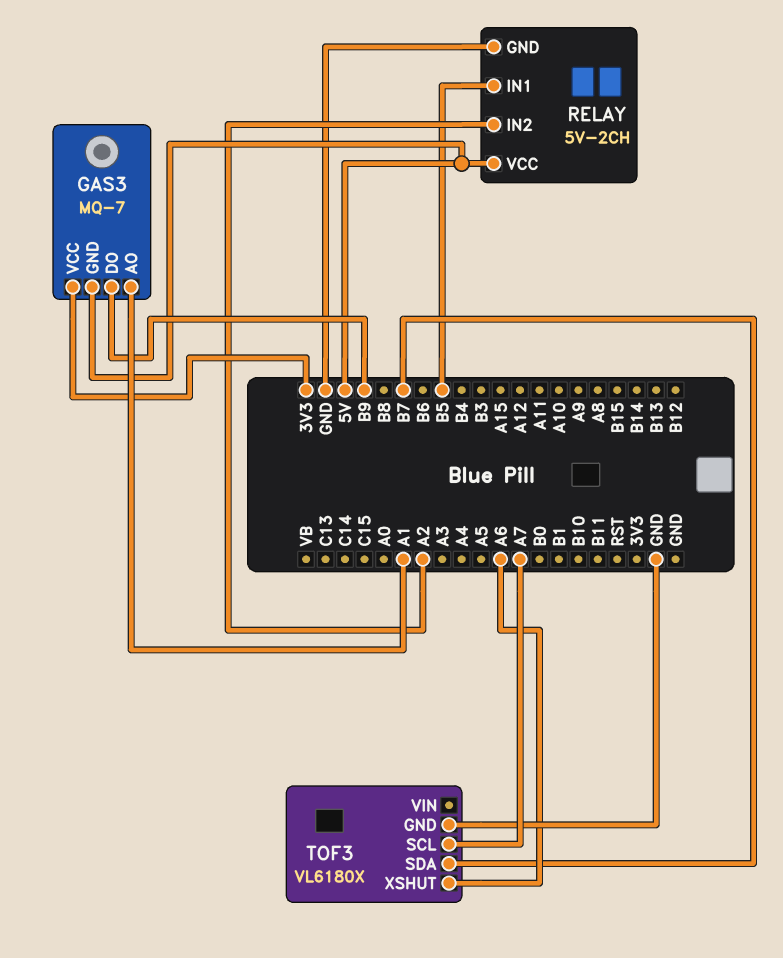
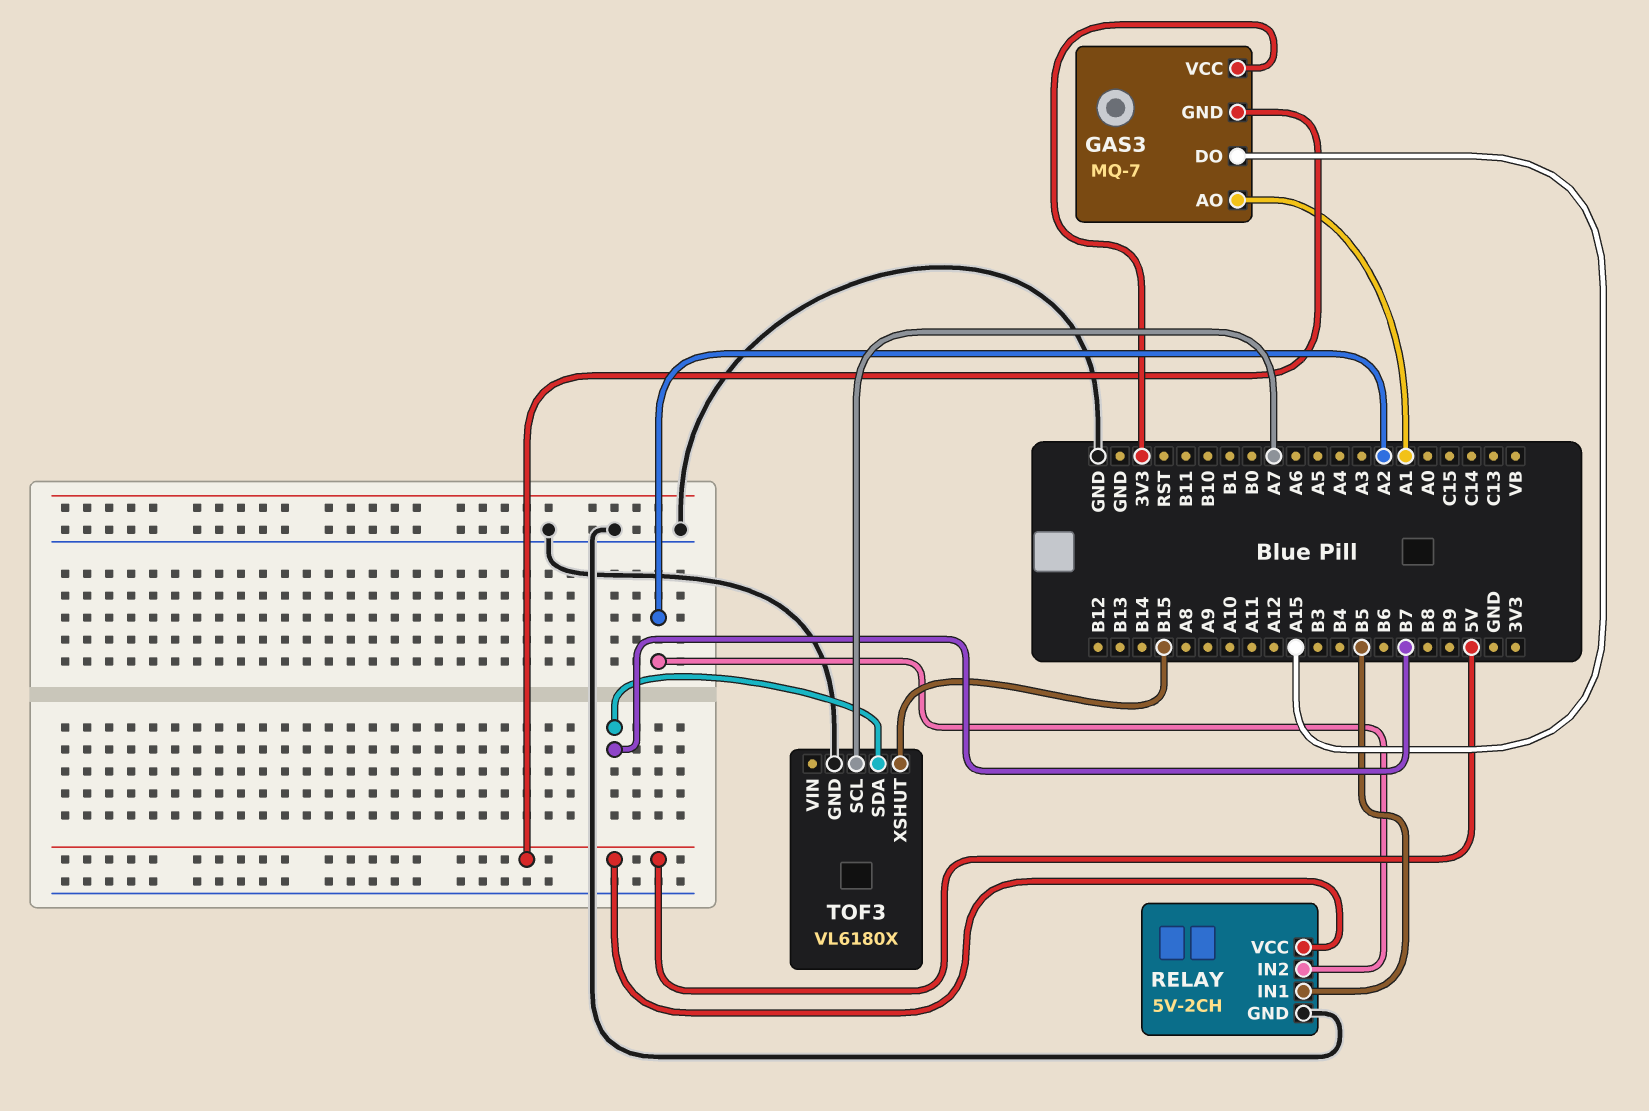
GAS3 pin DO: B9 -> A15
TOF3 pin XSHUT: A6 -> B15

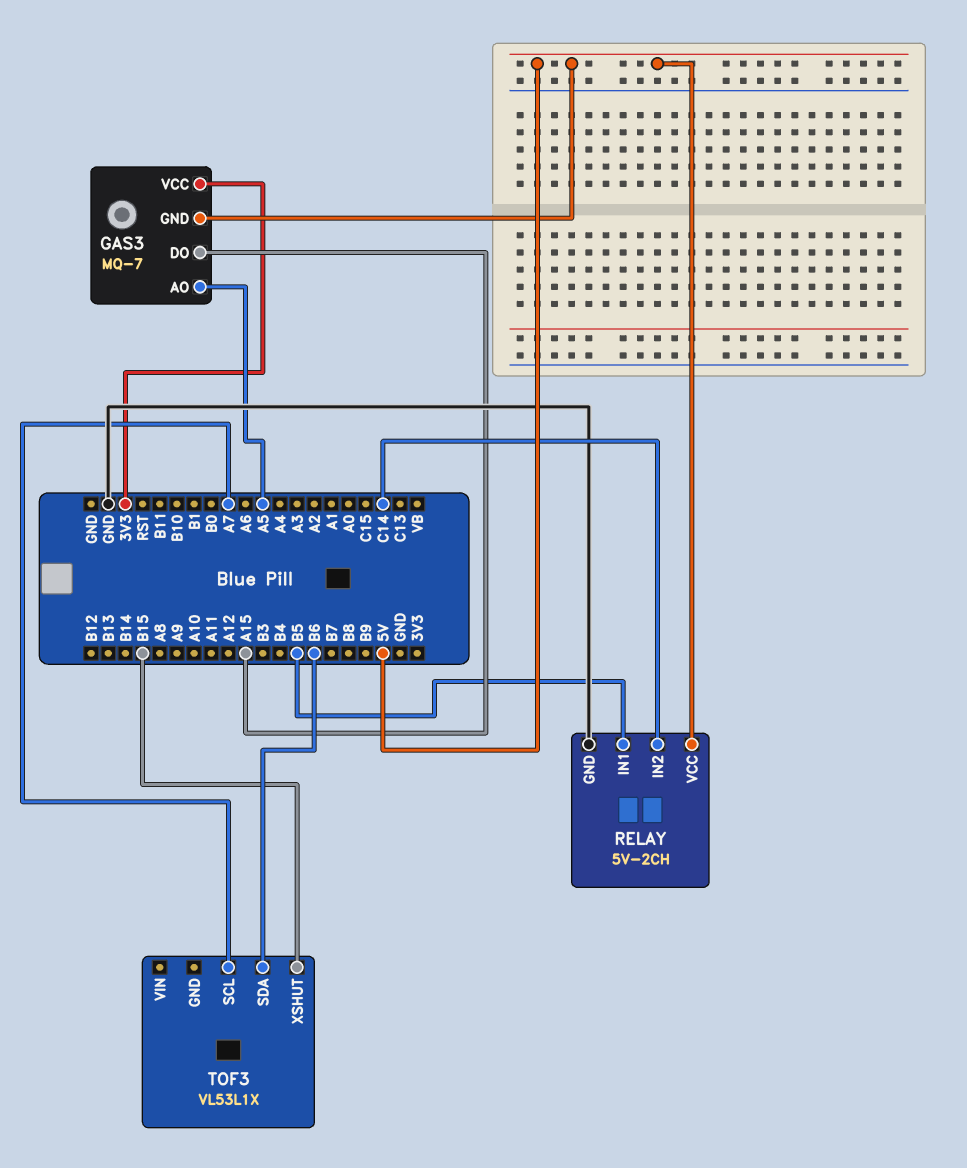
GAS3 pin AO: A1 -> A5
RELAY pin IN2: A2 -> C14
TOF3: VL6180X -> VL53L1X
TOF3 pin GND: GND -> none
TOF3 pin SDA: B7 -> B6

